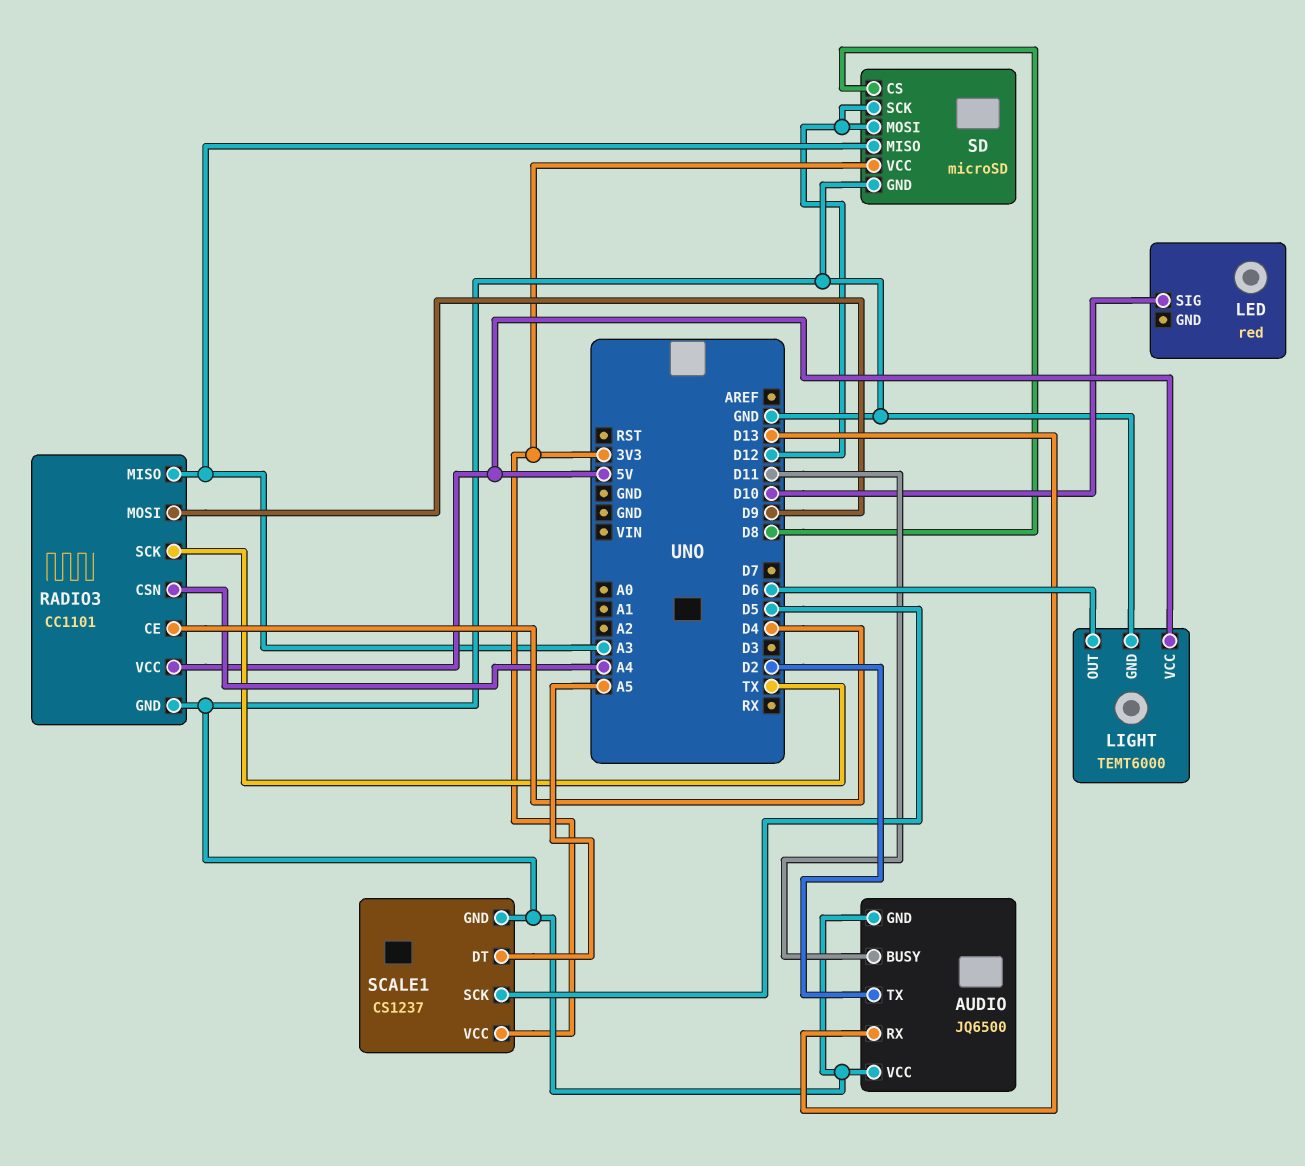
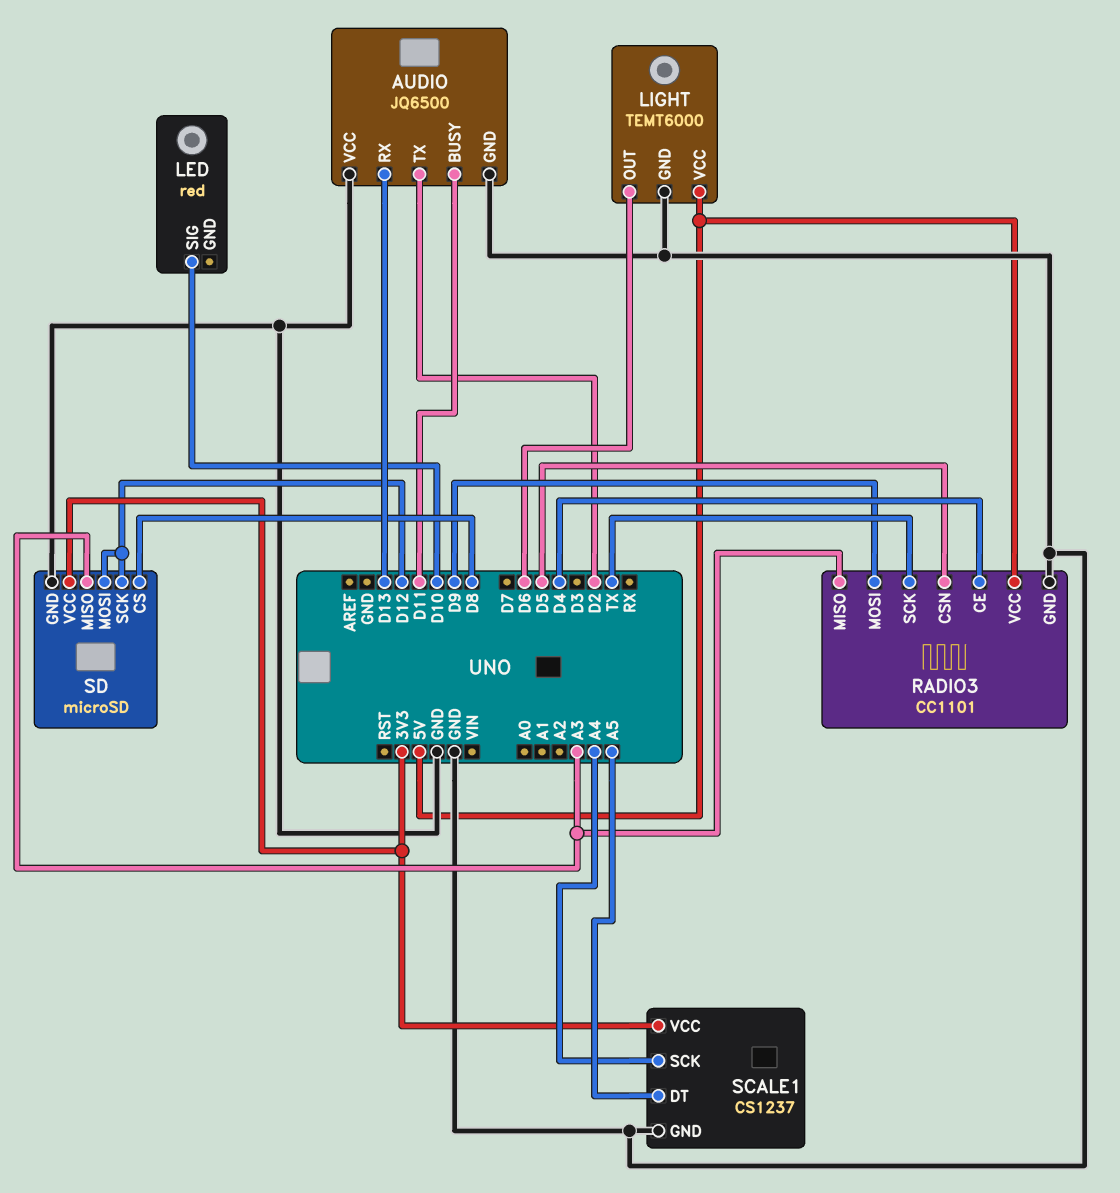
RADIO3 pin CSN: A4 -> D5
SCALE1 pin SCK: D5 -> A4

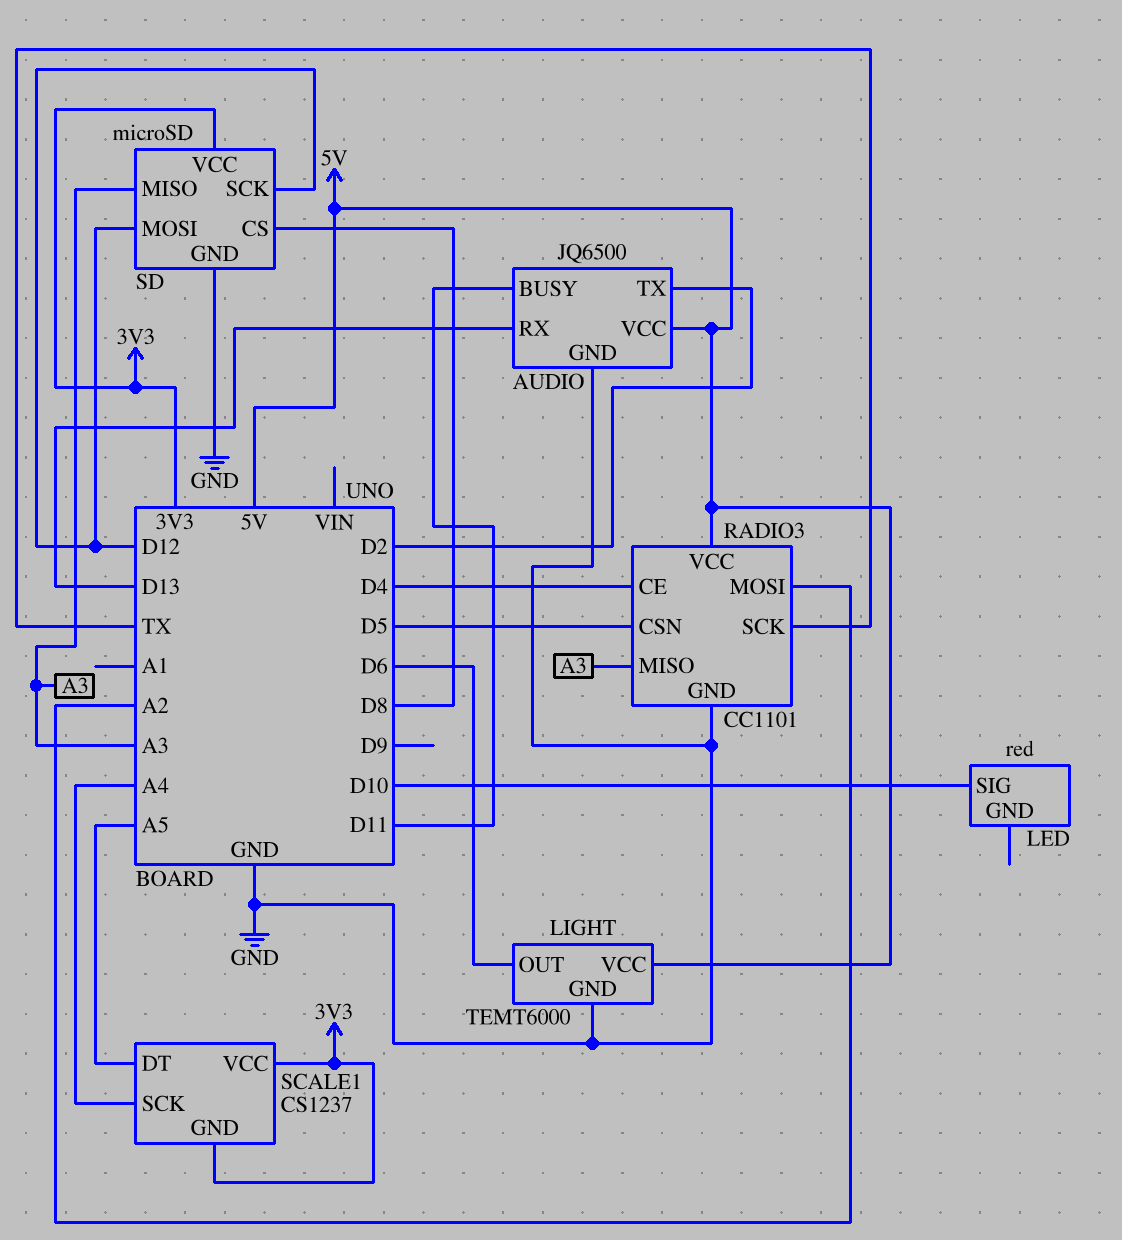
AUDIO pin VCC: GND -> 5V
RADIO3 pin MOSI: D9 -> A2
SCALE1 pin GND: GND -> 3V3

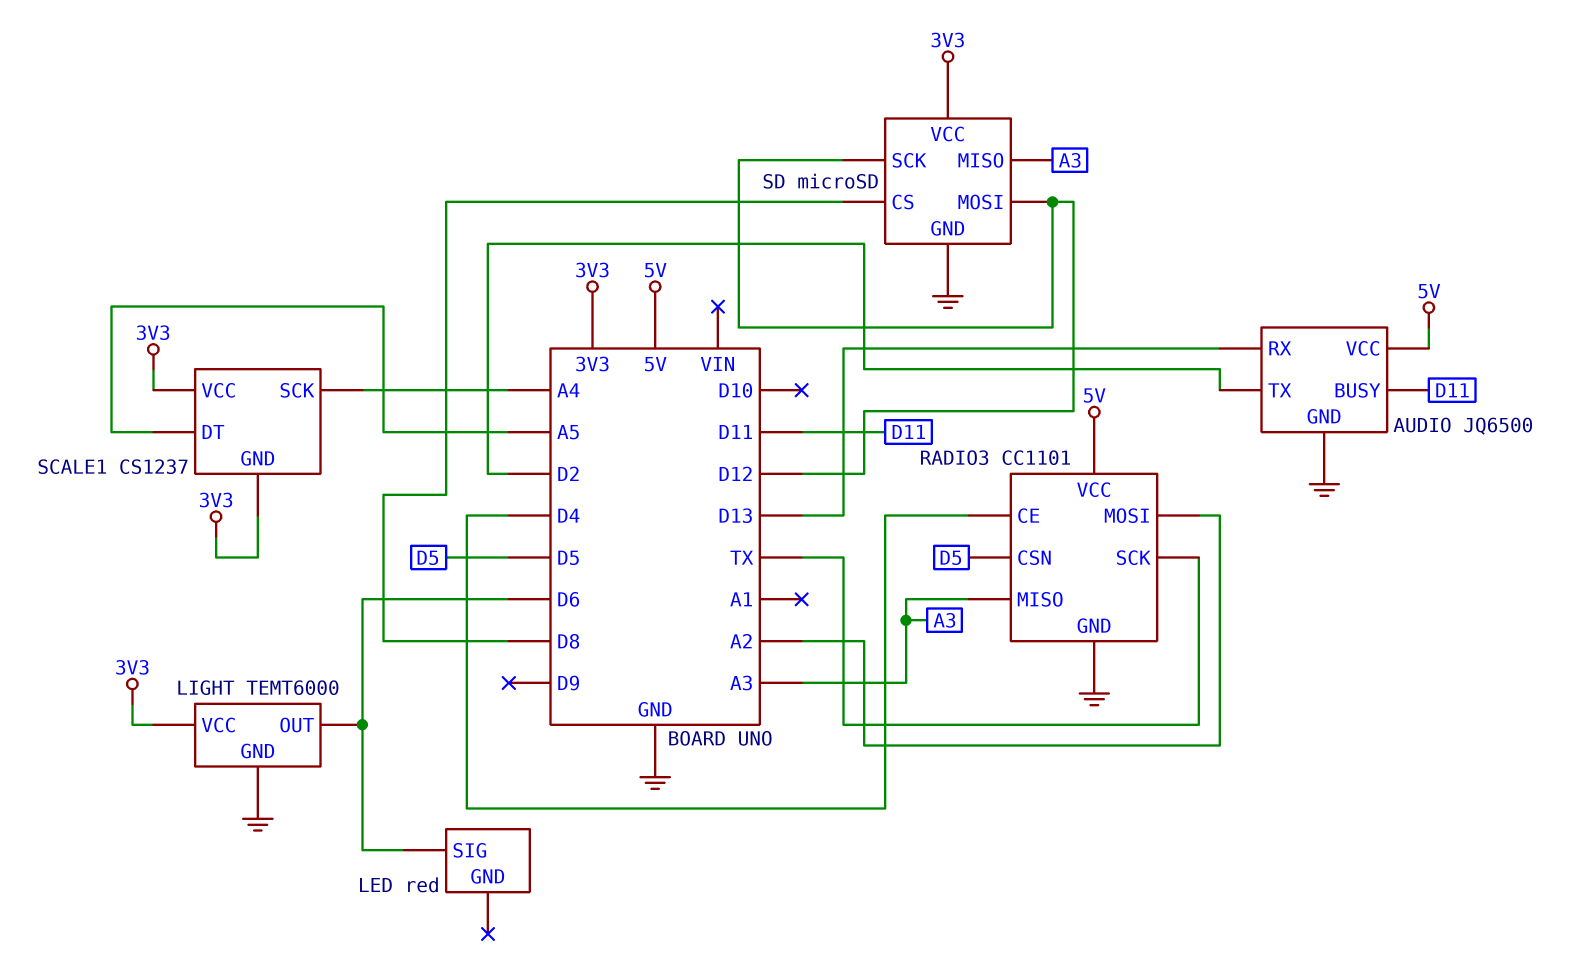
LED pin SIG: D10 -> D6
LIGHT pin VCC: 5V -> 3V3

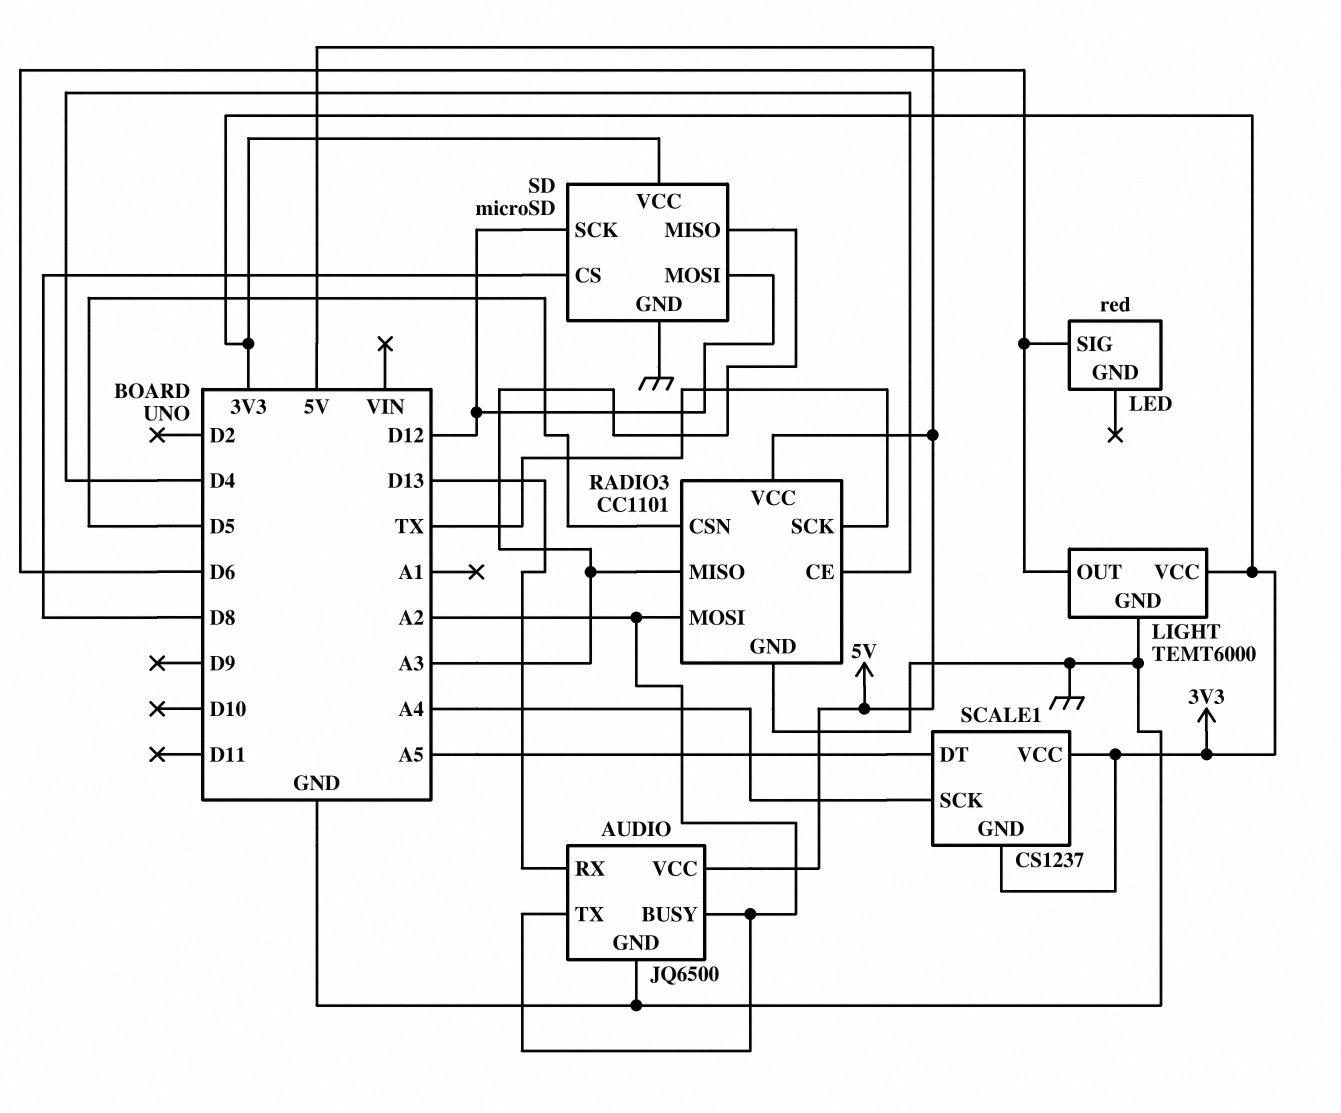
AUDIO pin BUSY: D11 -> A2
AUDIO pin TX: D2 -> A2

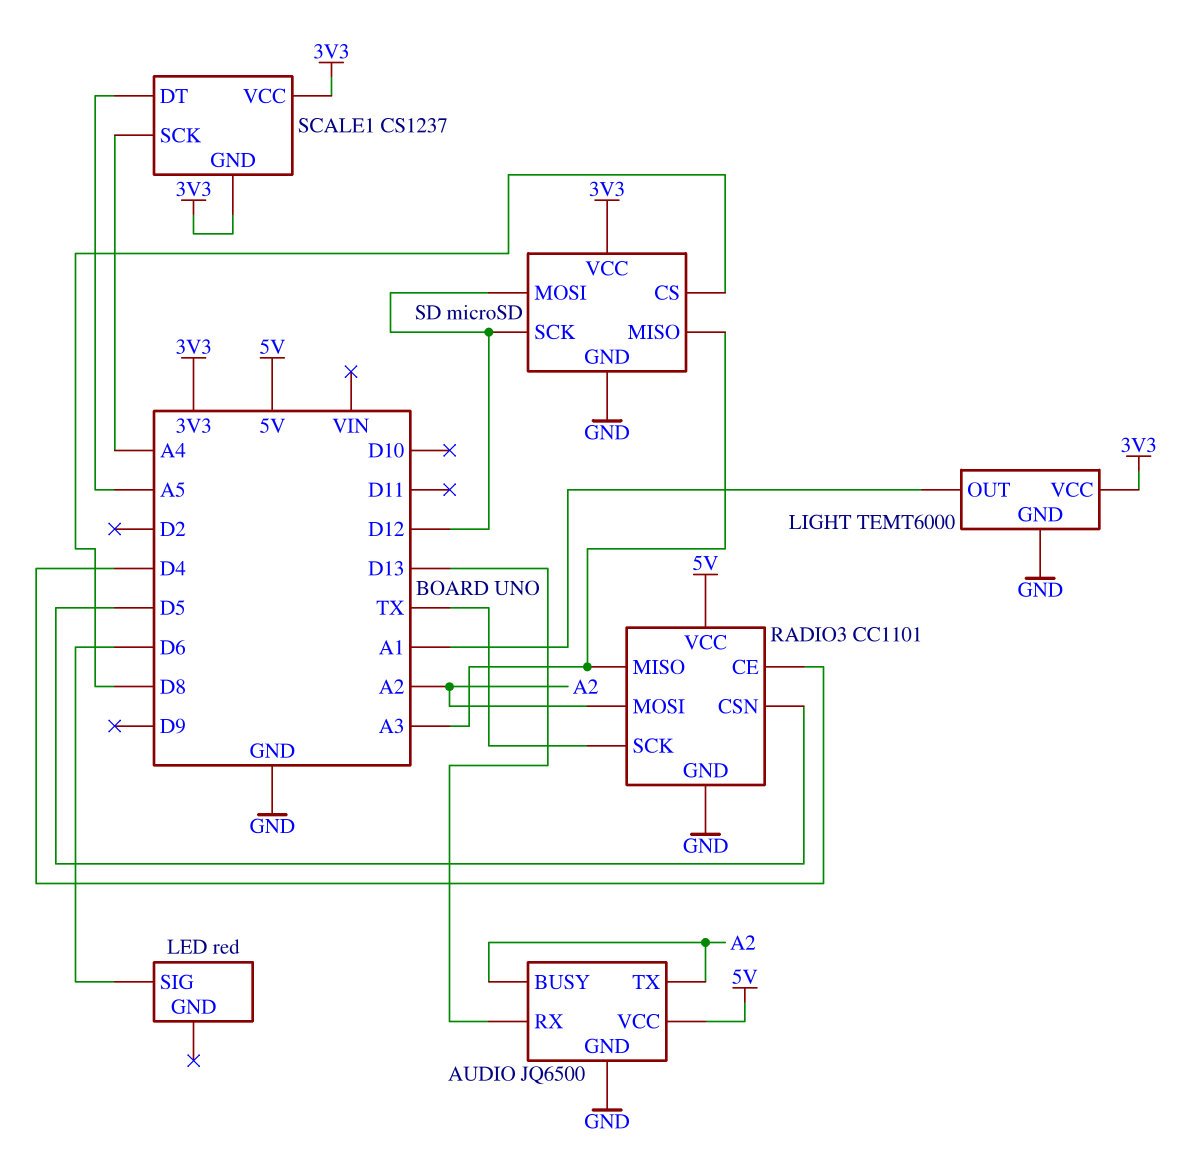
LIGHT pin OUT: D6 -> A1

